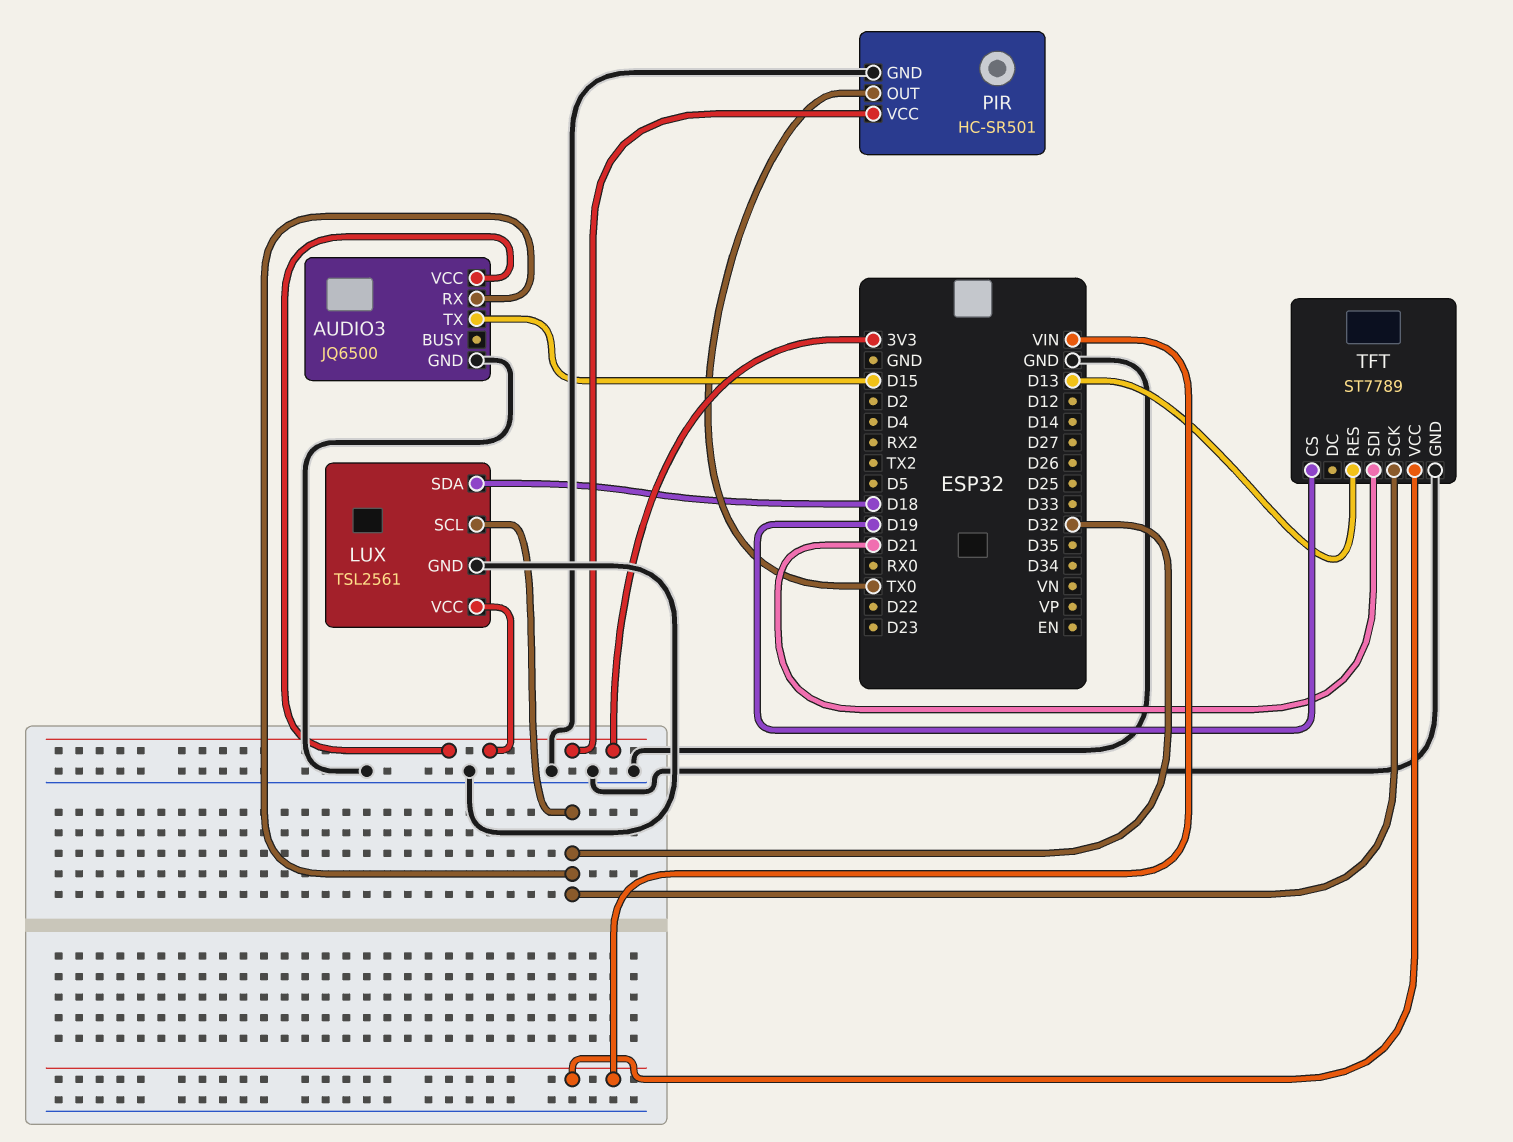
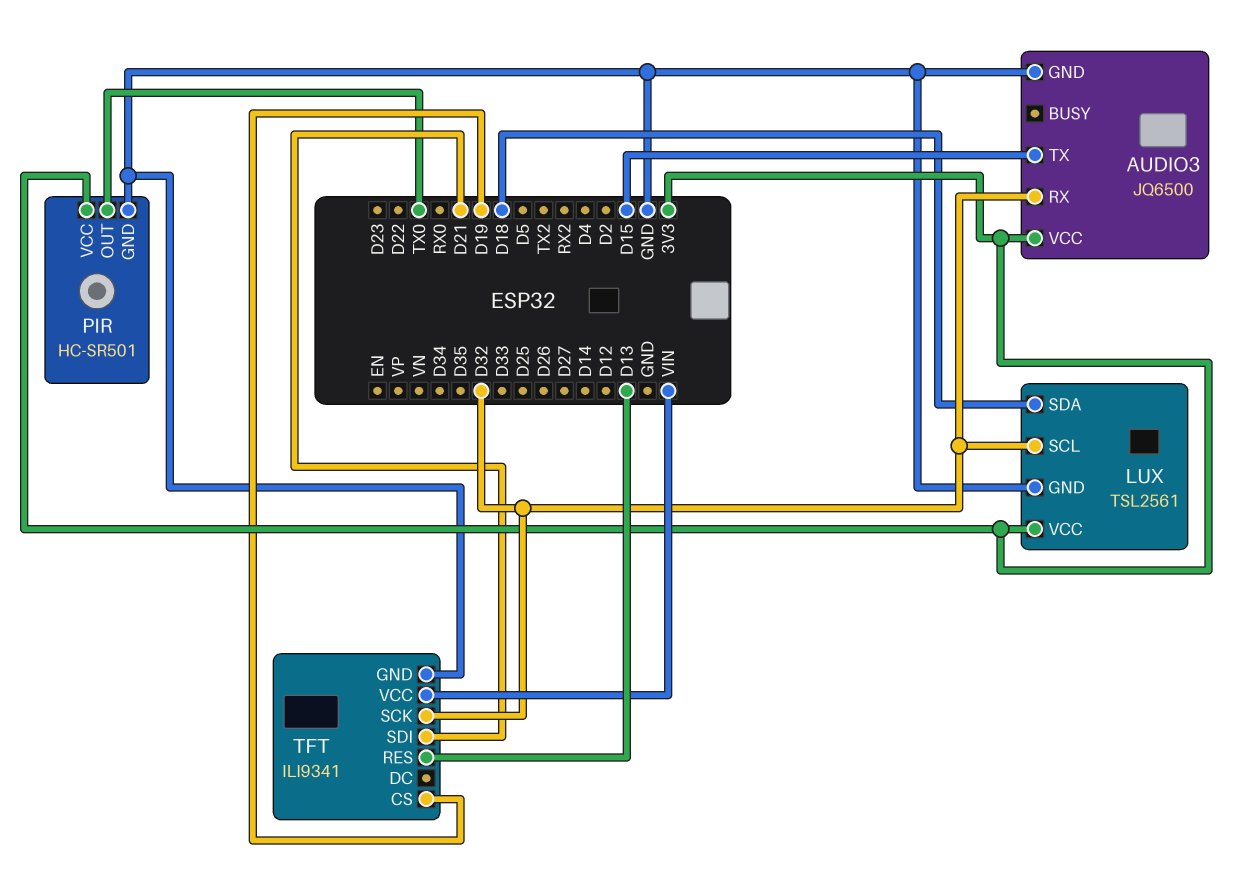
TFT: ST7789 -> ILI9341

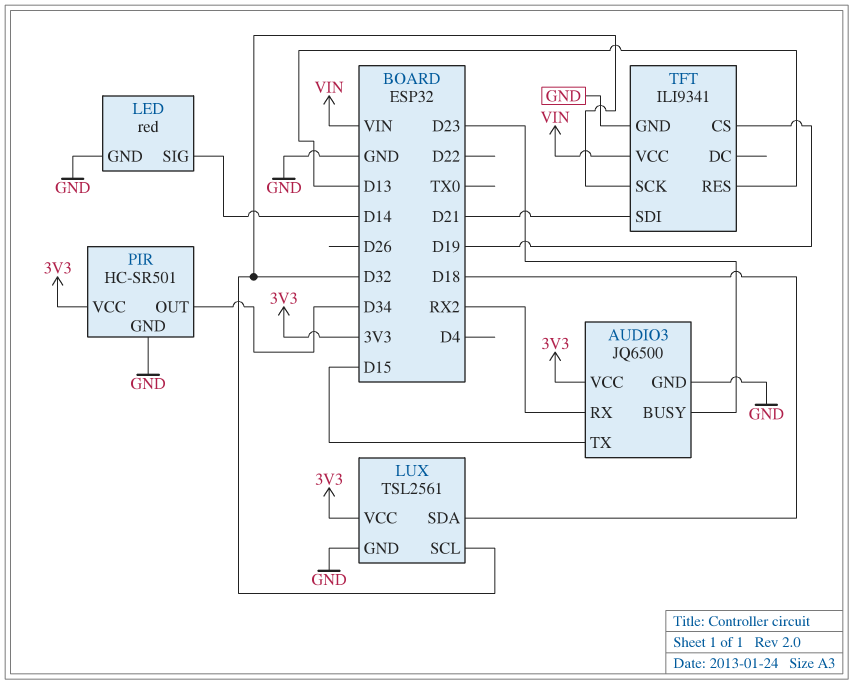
AUDIO3 pin BUSY: none -> D23
AUDIO3 pin RX: D32 -> RX2
LED: none -> red
LED pin GND: none -> GND
LED pin SIG: none -> D14
PIR pin OUT: TX0 -> D34

